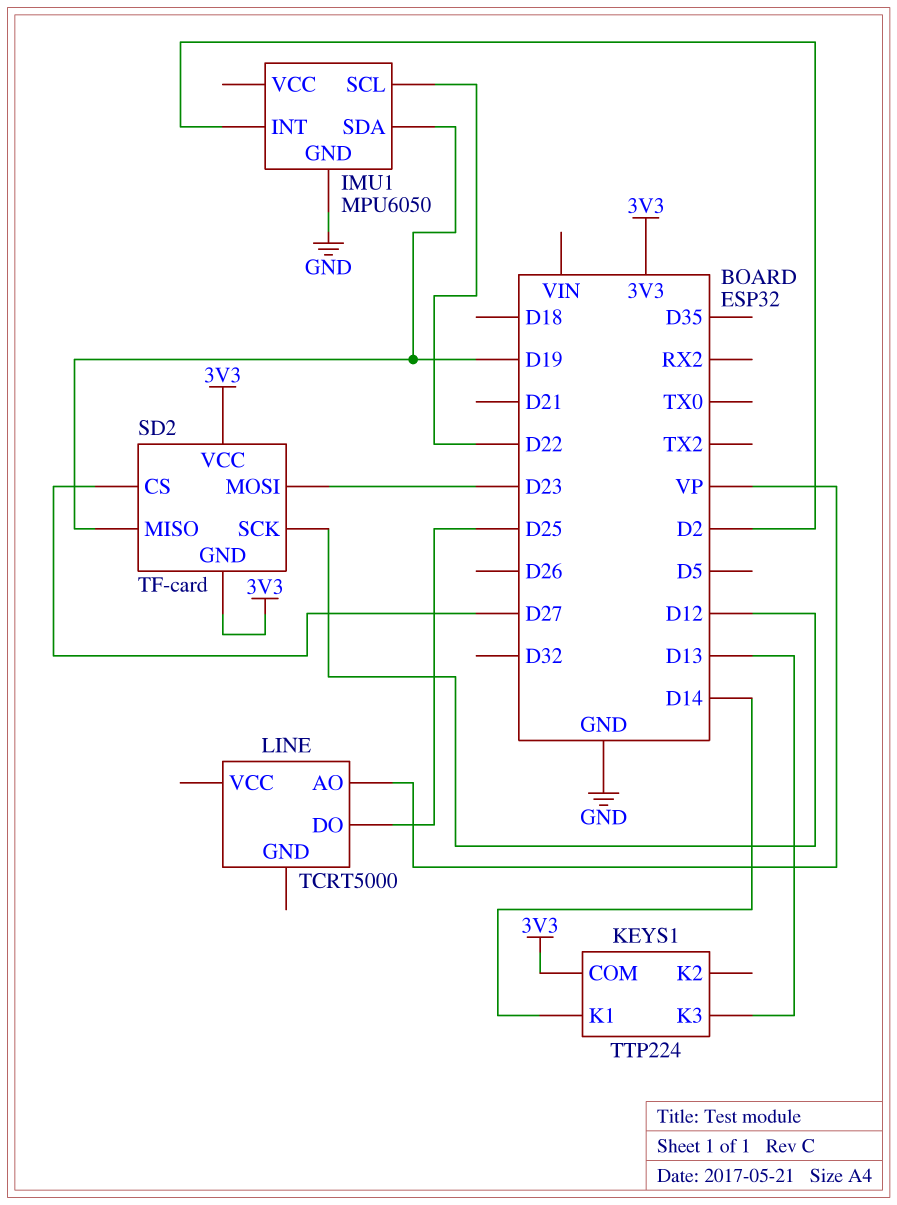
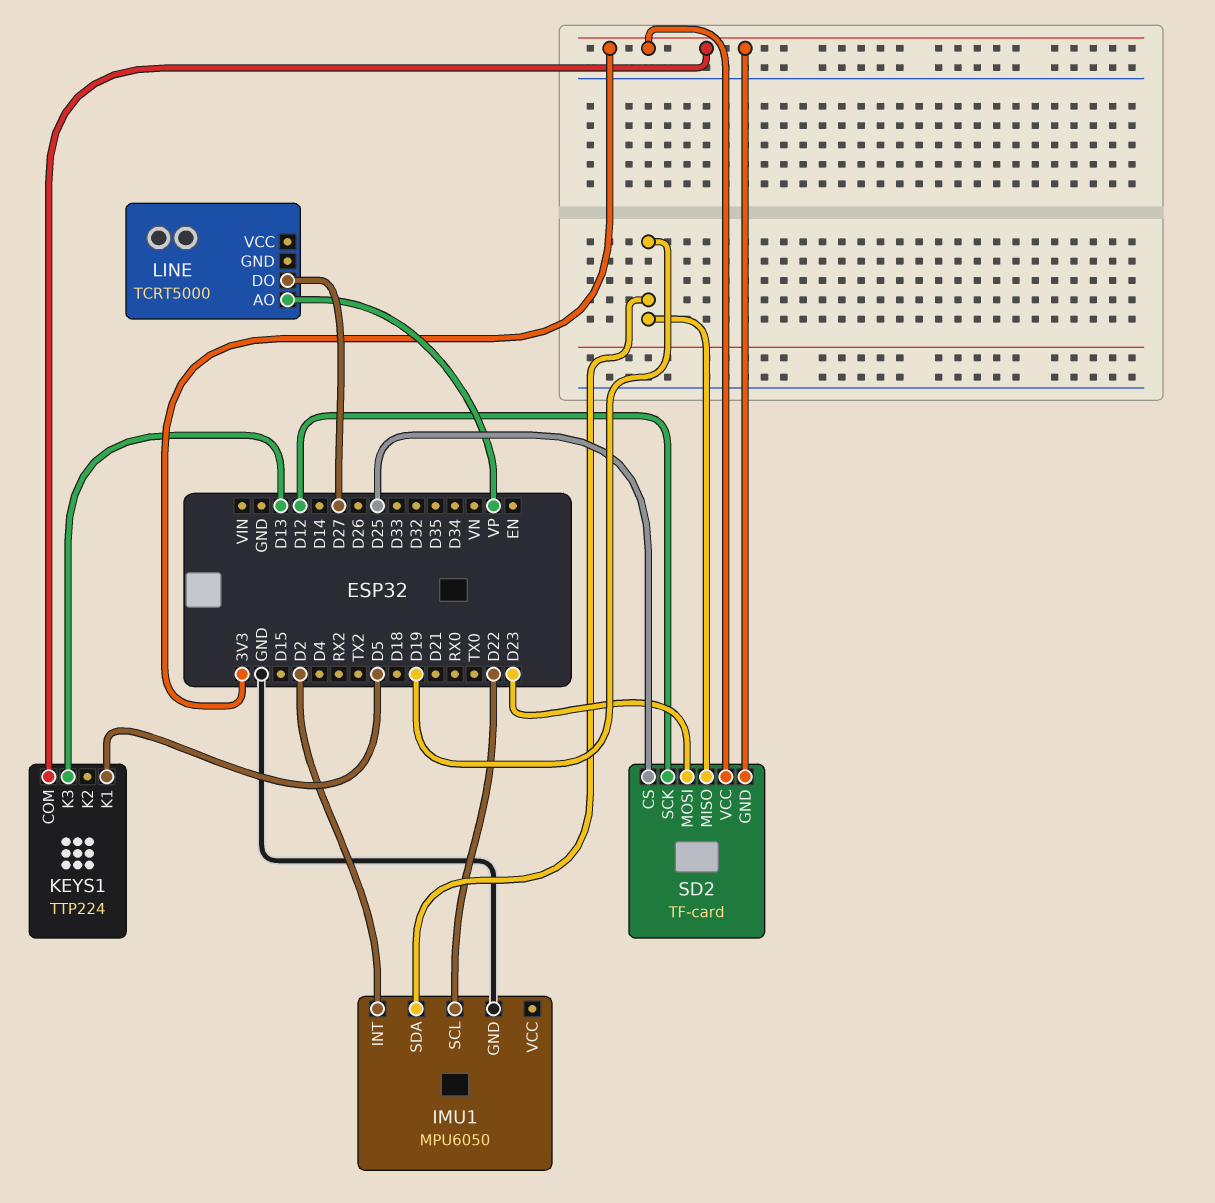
KEYS1 pin K1: D14 -> D5
LINE pin DO: D25 -> D27
SD2 pin CS: D27 -> D25

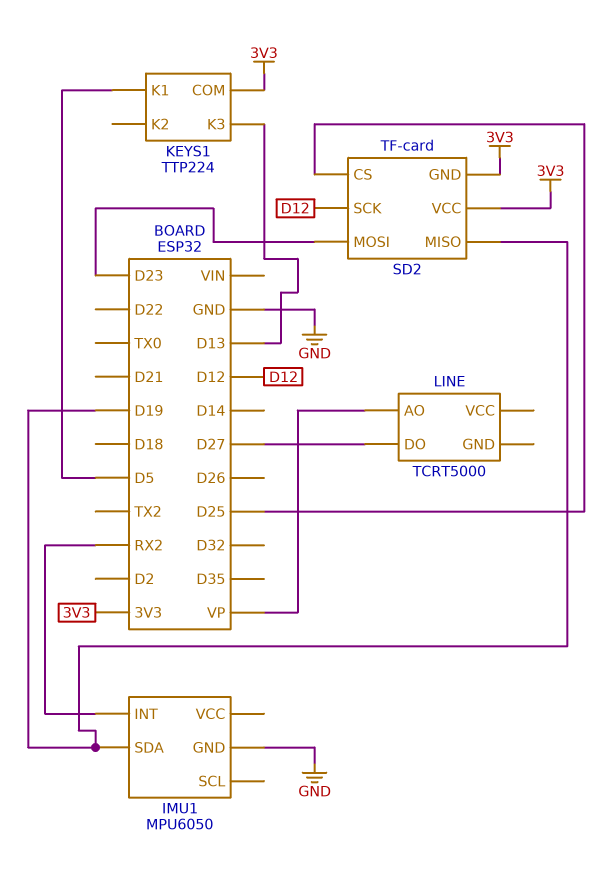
IMU1 pin INT: D2 -> RX2
IMU1 pin SCL: D22 -> none

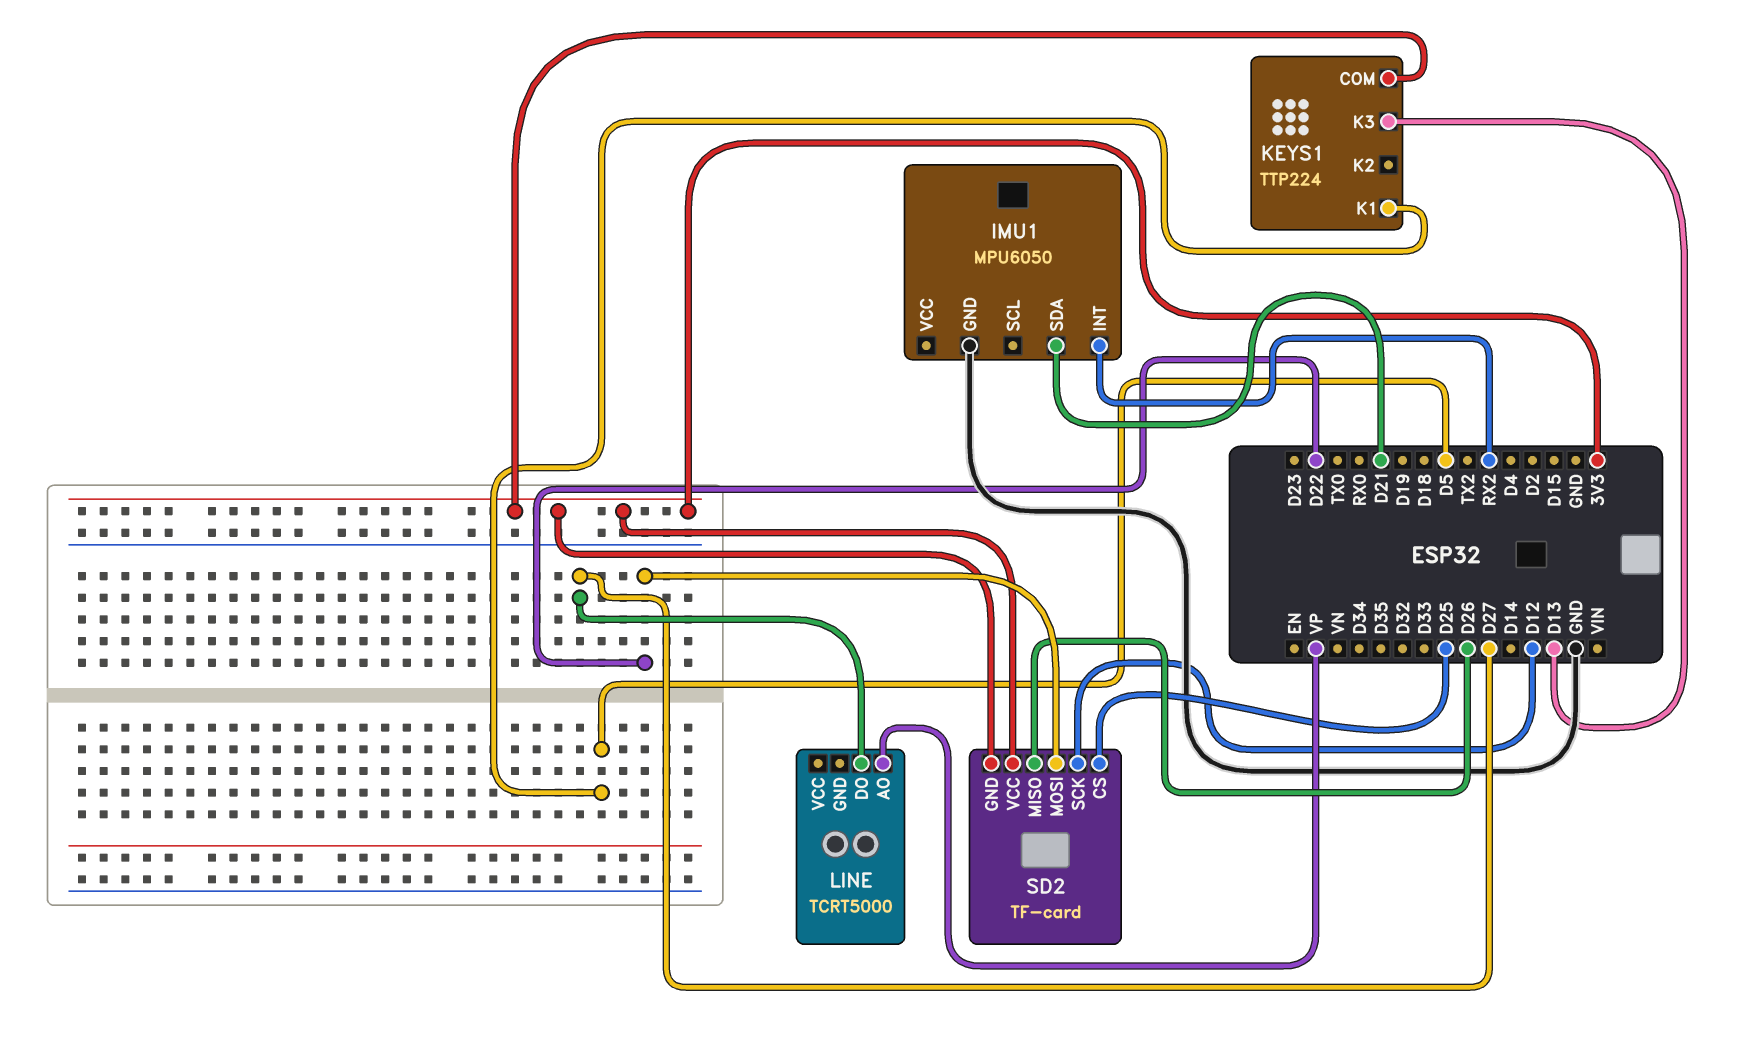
IMU1 pin SDA: D19 -> D21
SD2 pin MISO: D19 -> D26
SD2 pin MOSI: D23 -> D22

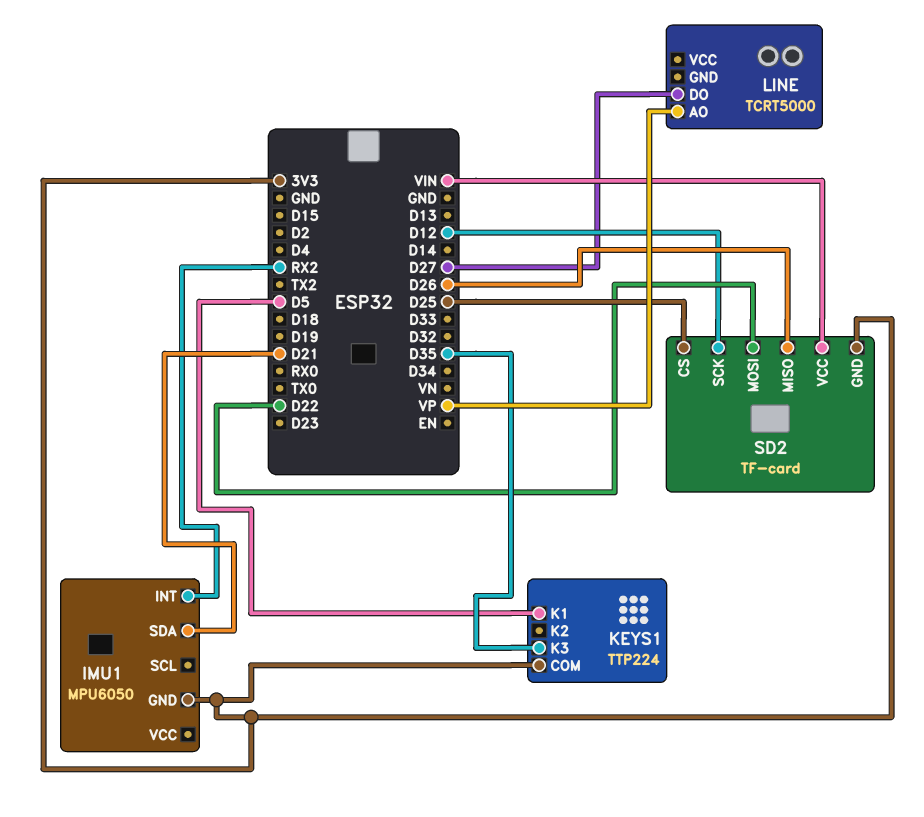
IMU1 pin GND: GND -> 3V3
KEYS1 pin K3: D13 -> D35
SD2 pin VCC: 3V3 -> VIN

